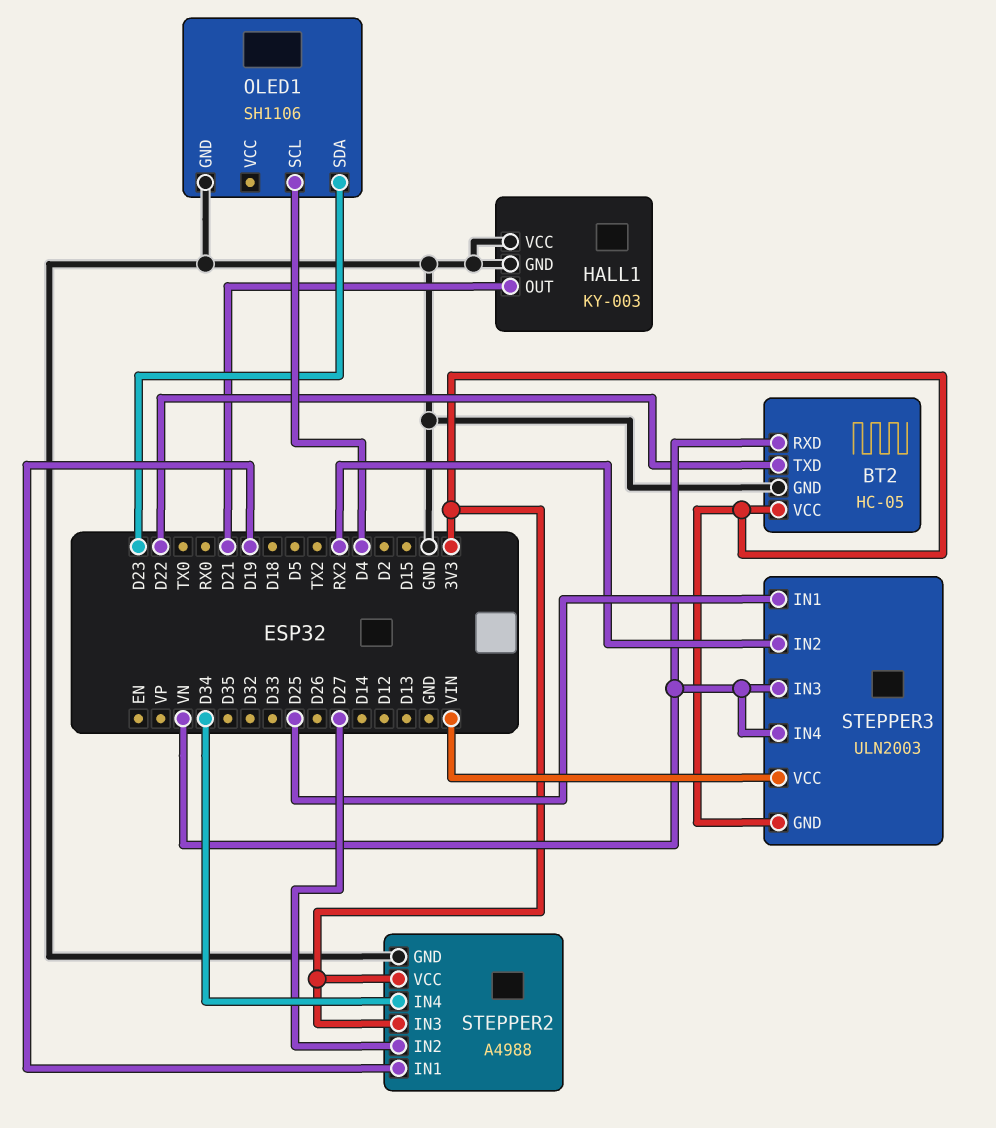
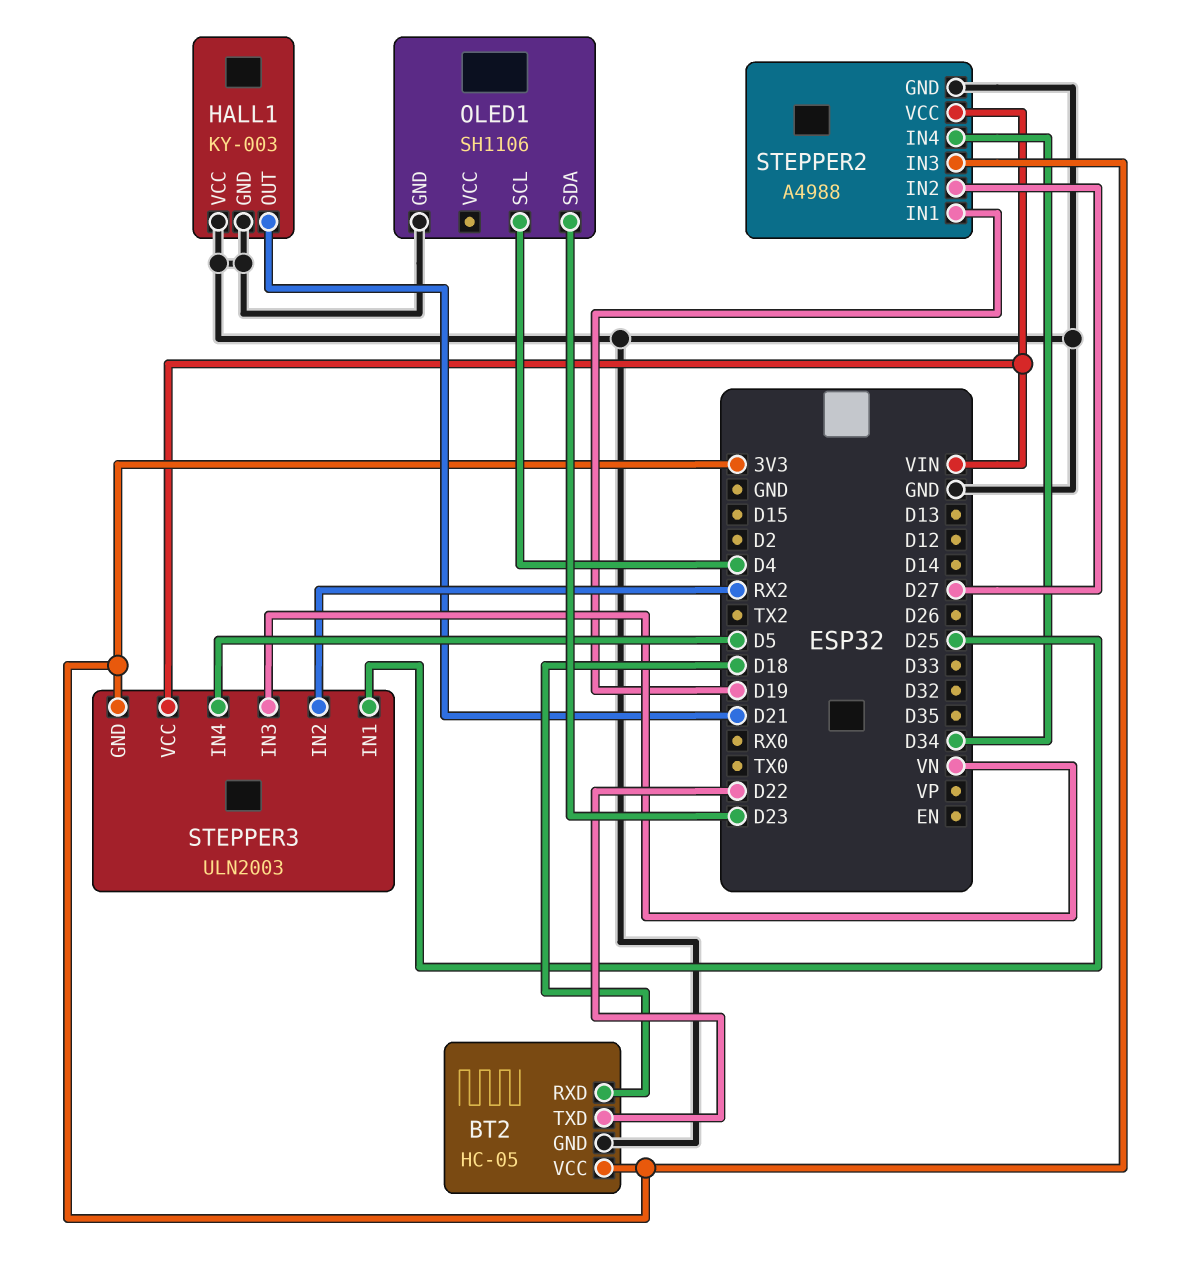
BT2 pin RXD: VN -> D18
STEPPER2 pin VCC: 3V3 -> VIN
STEPPER3 pin IN4: VN -> D5

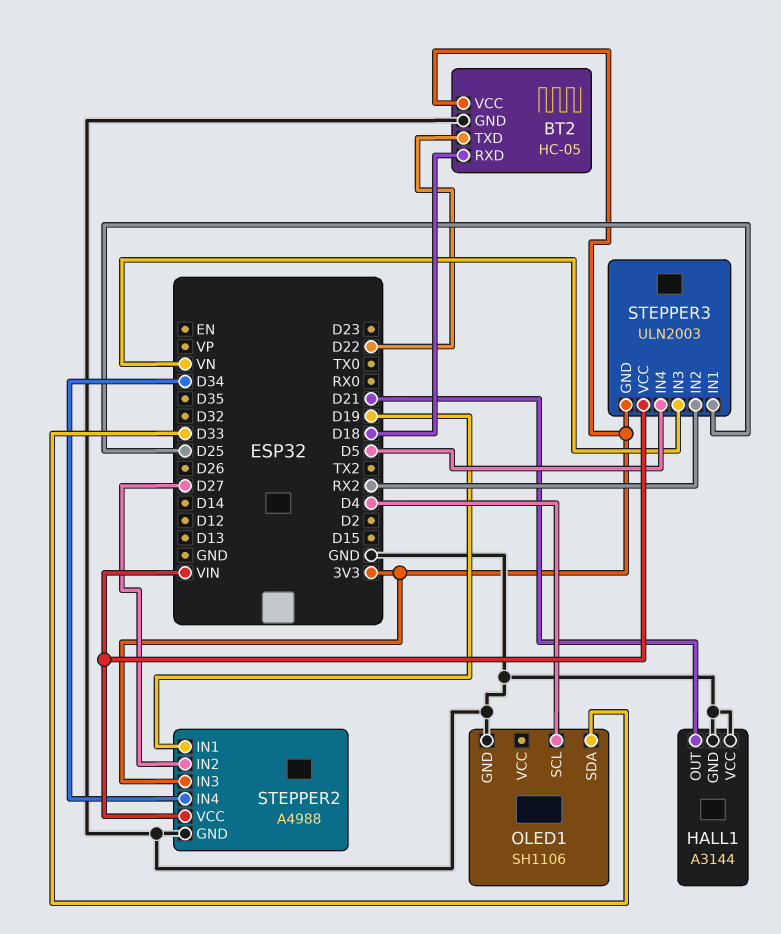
HALL1: KY-003 -> A3144
OLED1 pin SDA: D23 -> D33

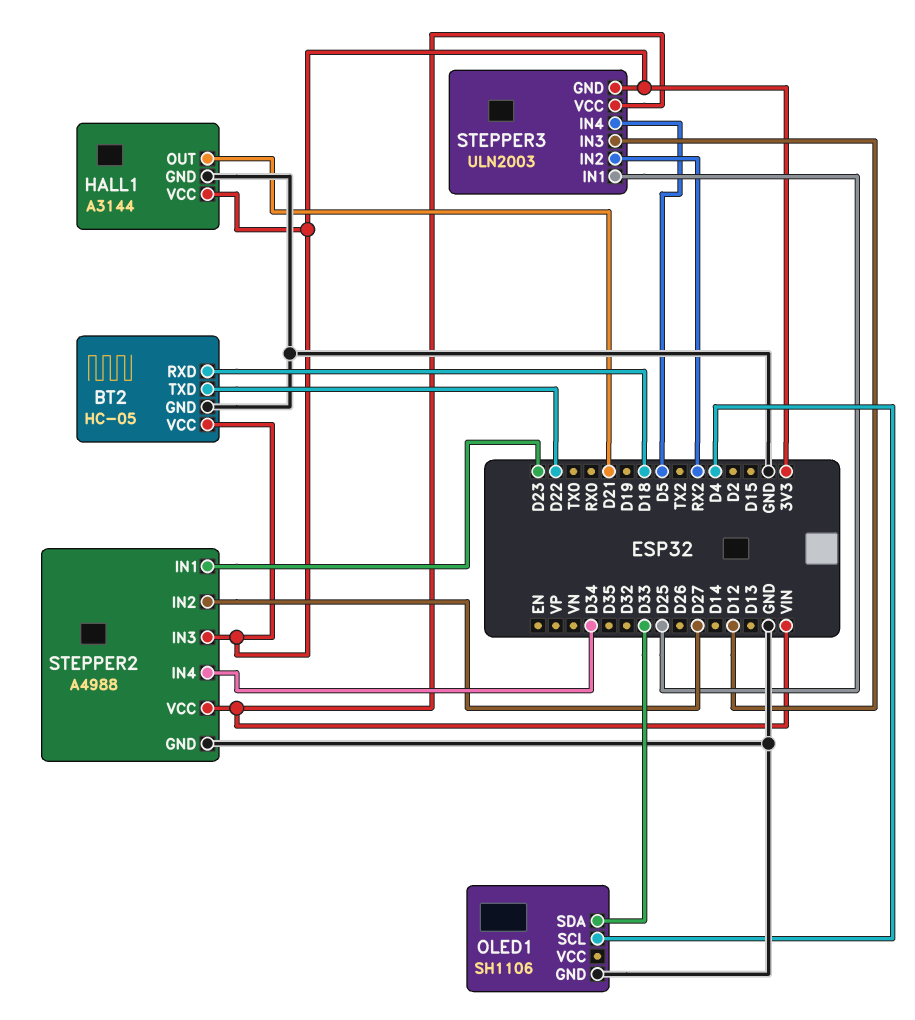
HALL1 pin VCC: GND -> 3V3
STEPPER2 pin IN1: D19 -> D23
STEPPER3 pin IN3: VN -> D12

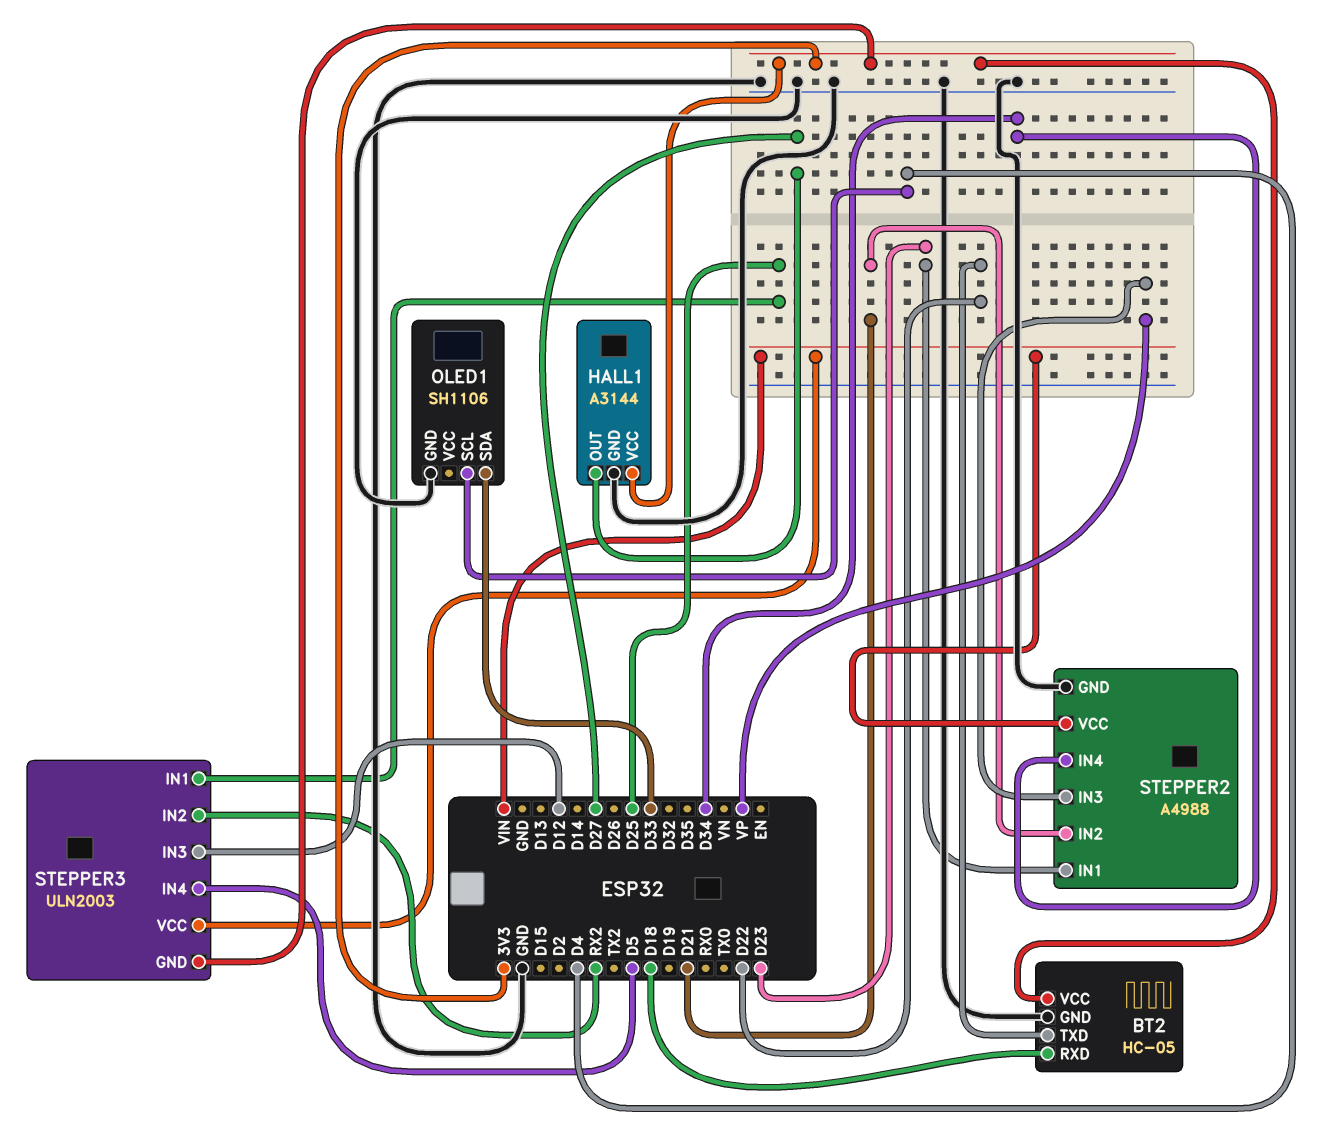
HALL1 pin OUT: D21 -> D27
STEPPER2 pin IN2: D27 -> D21
STEPPER2 pin IN3: 3V3 -> VP

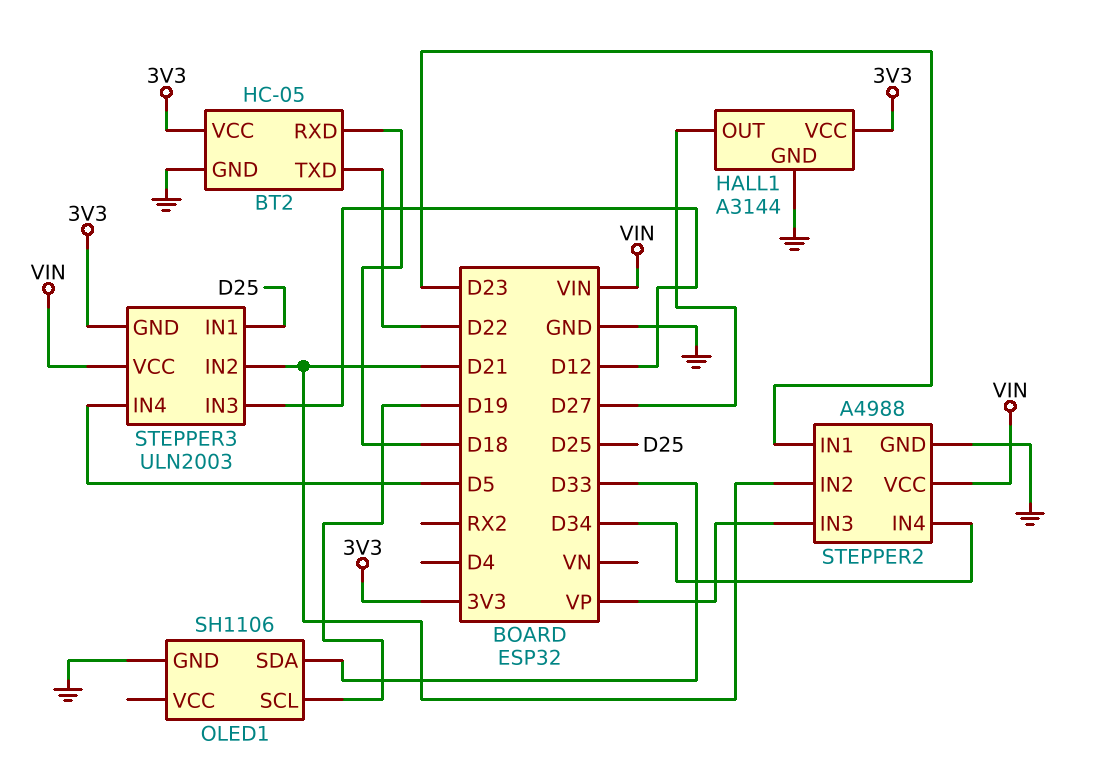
OLED1 pin SCL: D4 -> D19
STEPPER3 pin IN2: RX2 -> D21

